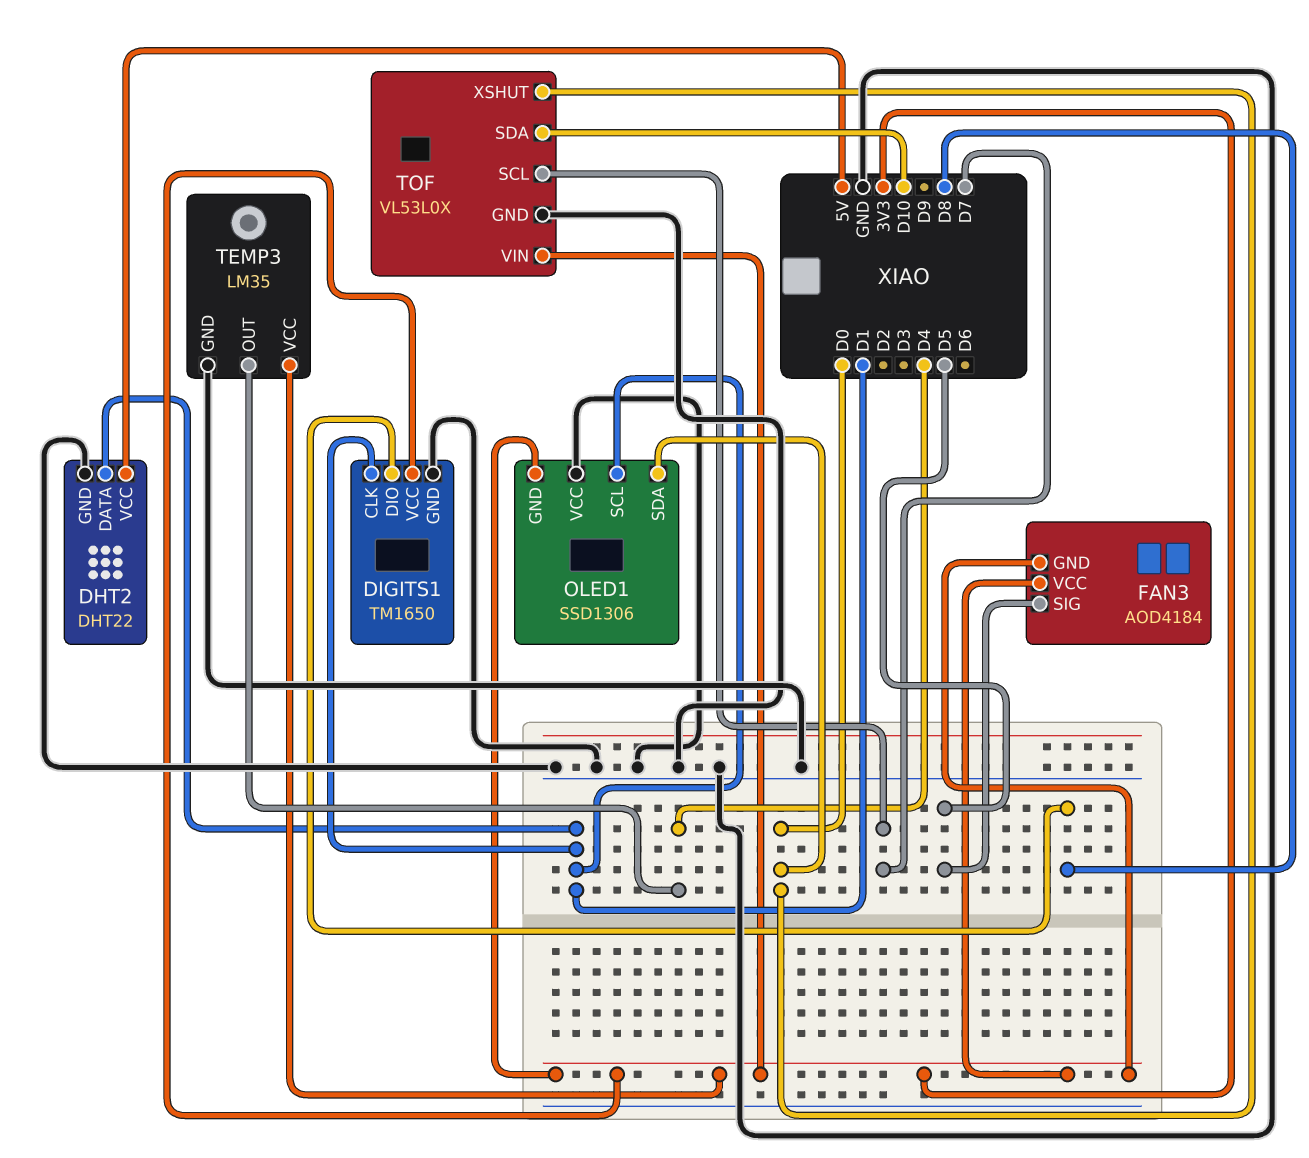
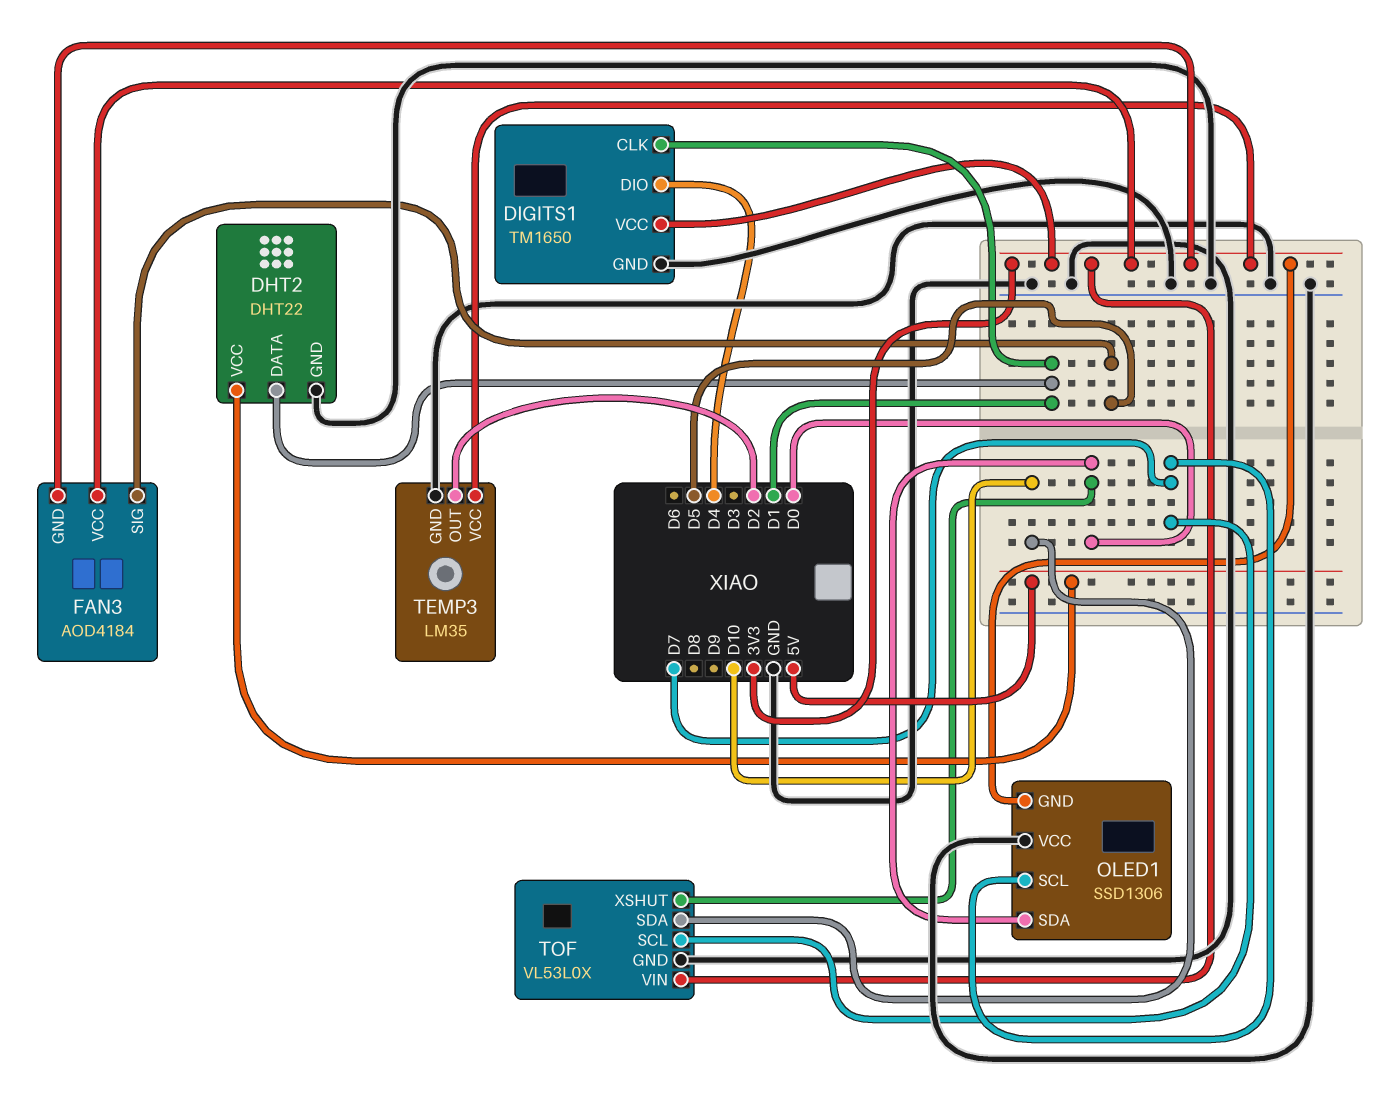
DIGITS1 pin DIO: D8 -> D4
OLED1 pin SCL: D1 -> D7
TEMP3 pin OUT: D4 -> D2

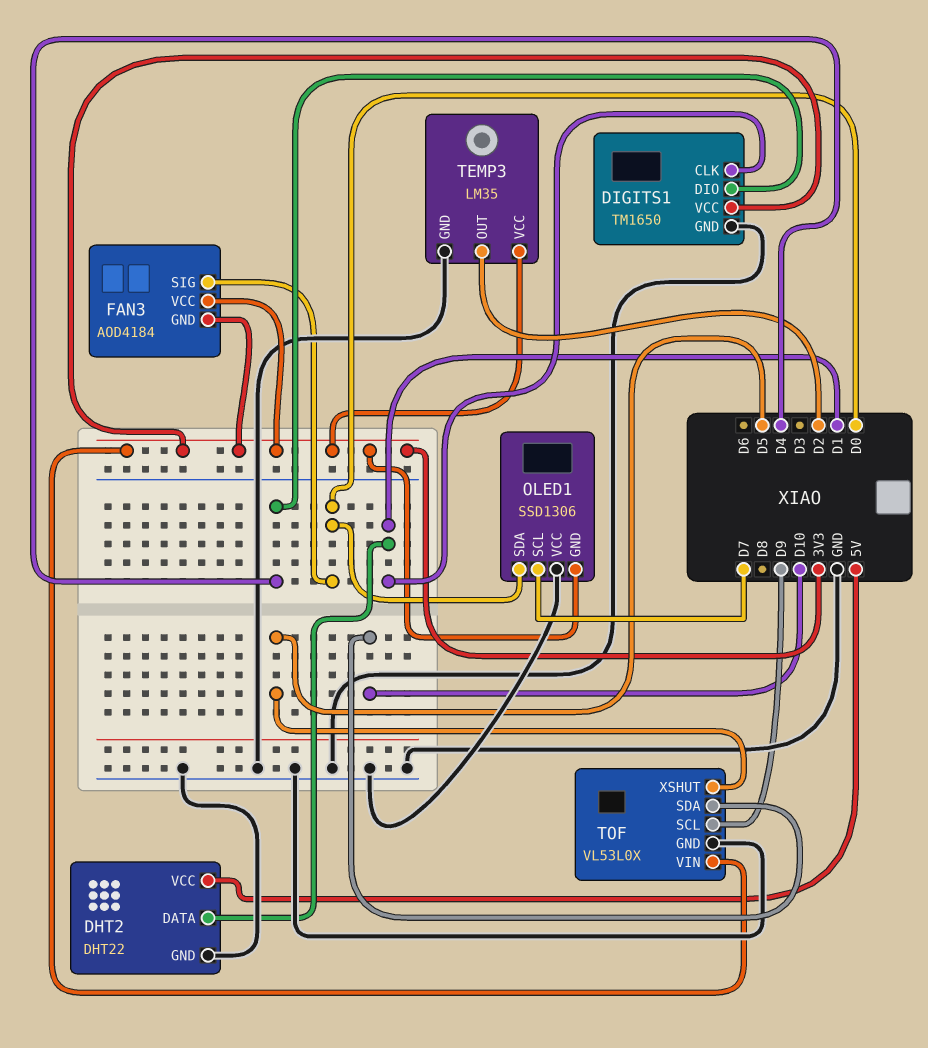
FAN3 pin SIG: D5 -> D0
TOF pin SCL: D7 -> D9
TOF pin XSHUT: D0 -> D5

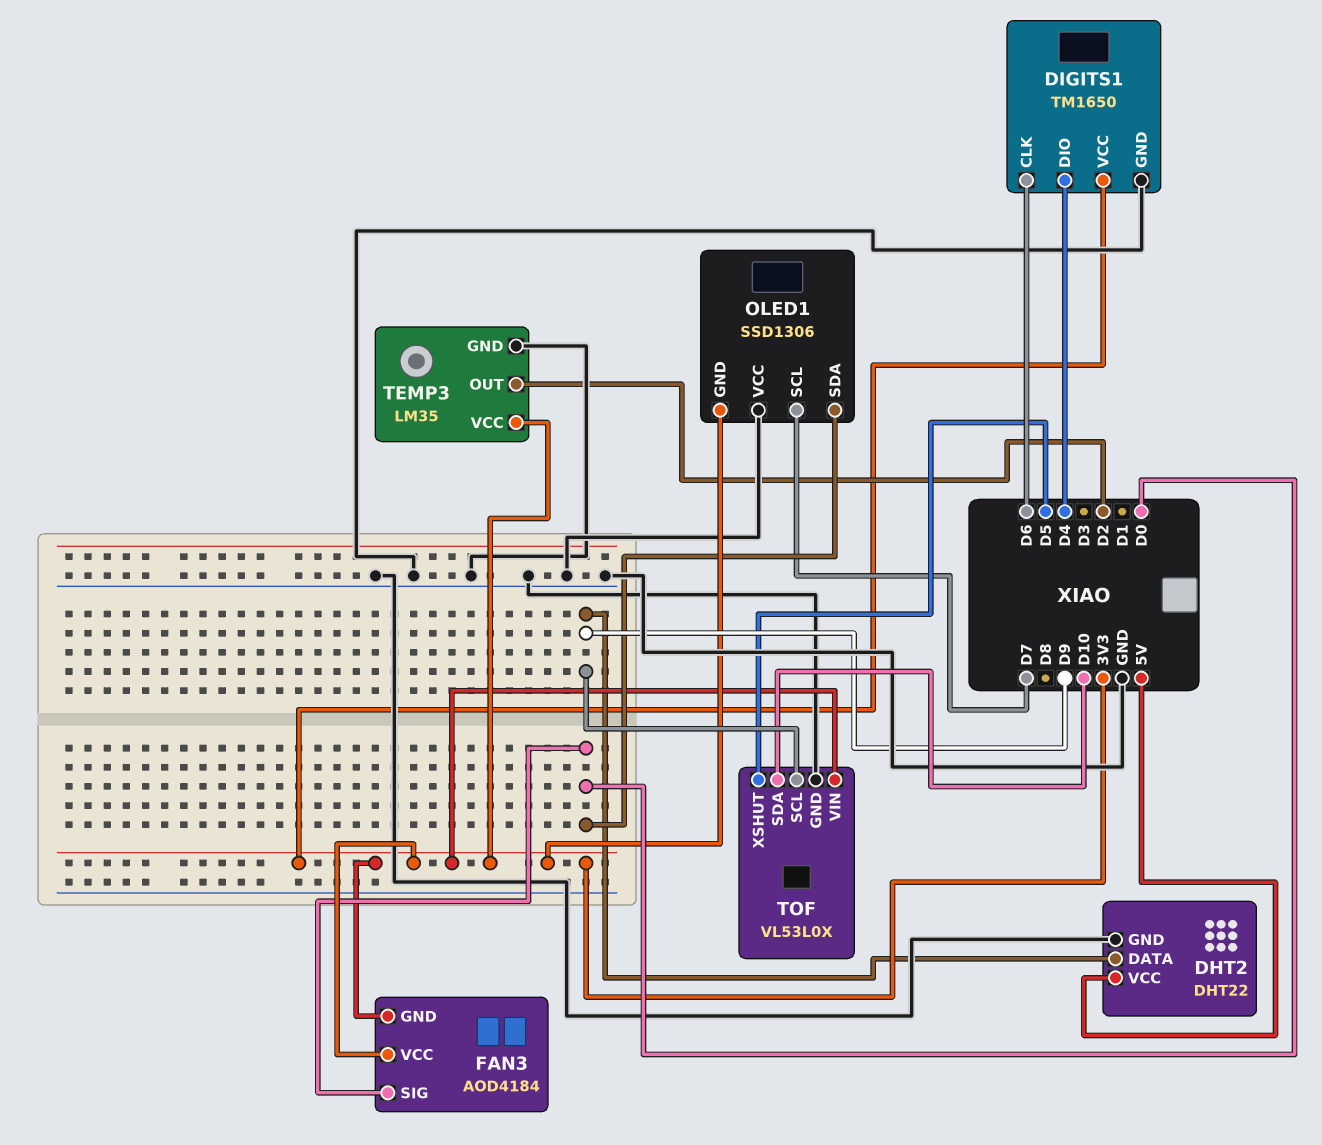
DHT2 pin DATA: D1 -> D9
DIGITS1 pin CLK: D1 -> D6

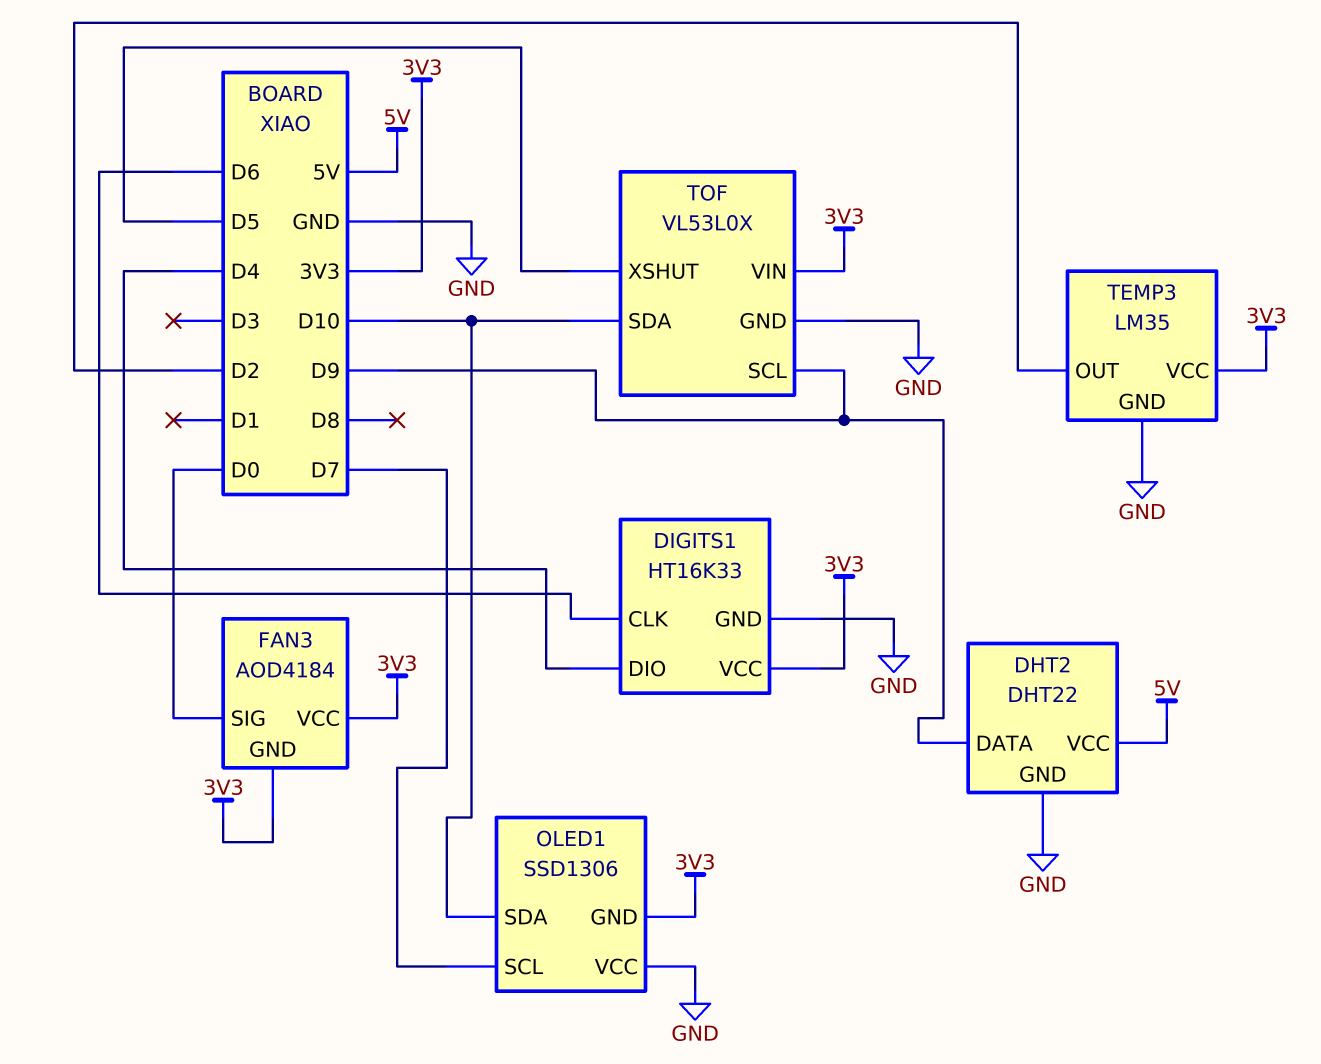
DIGITS1: TM1650 -> HT16K33
OLED1 pin SDA: D0 -> D10

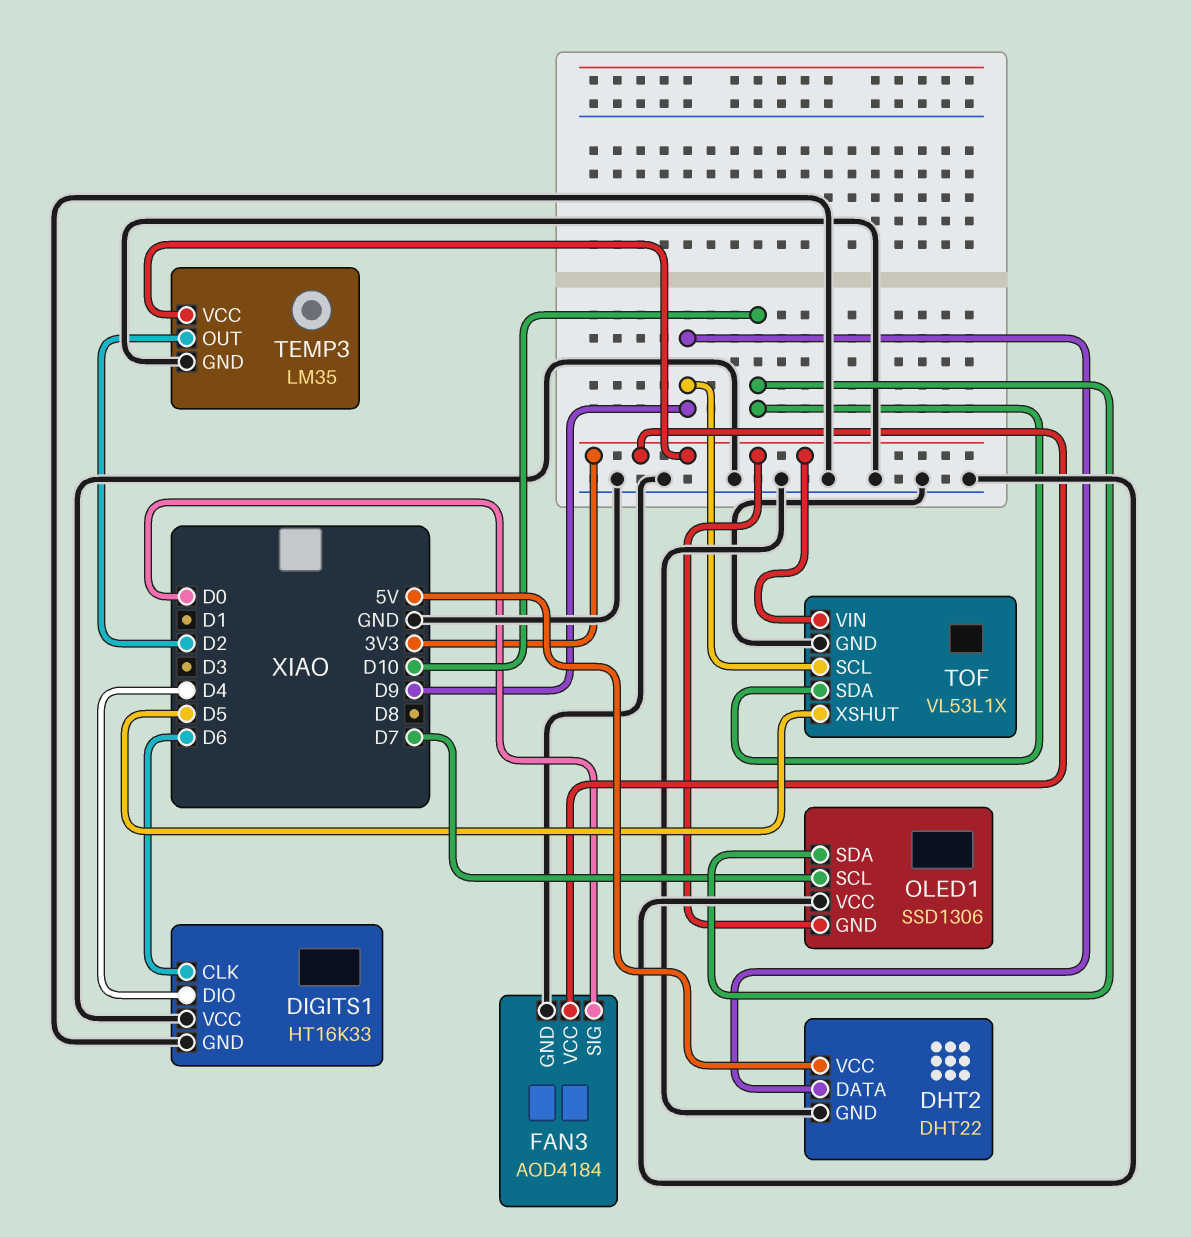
DIGITS1 pin VCC: 3V3 -> GND
FAN3 pin GND: 3V3 -> GND
TOF: VL53L0X -> VL53L1X

